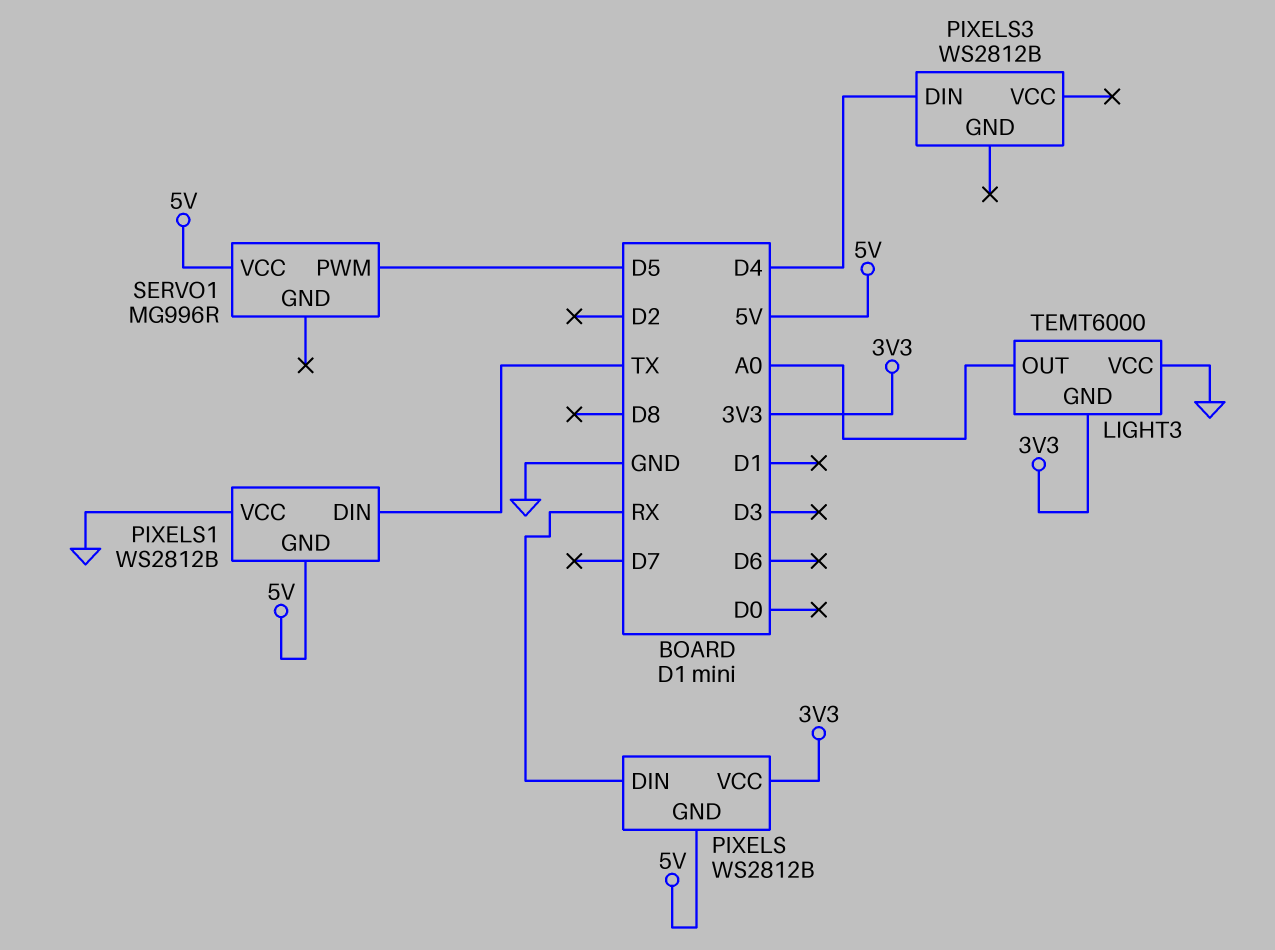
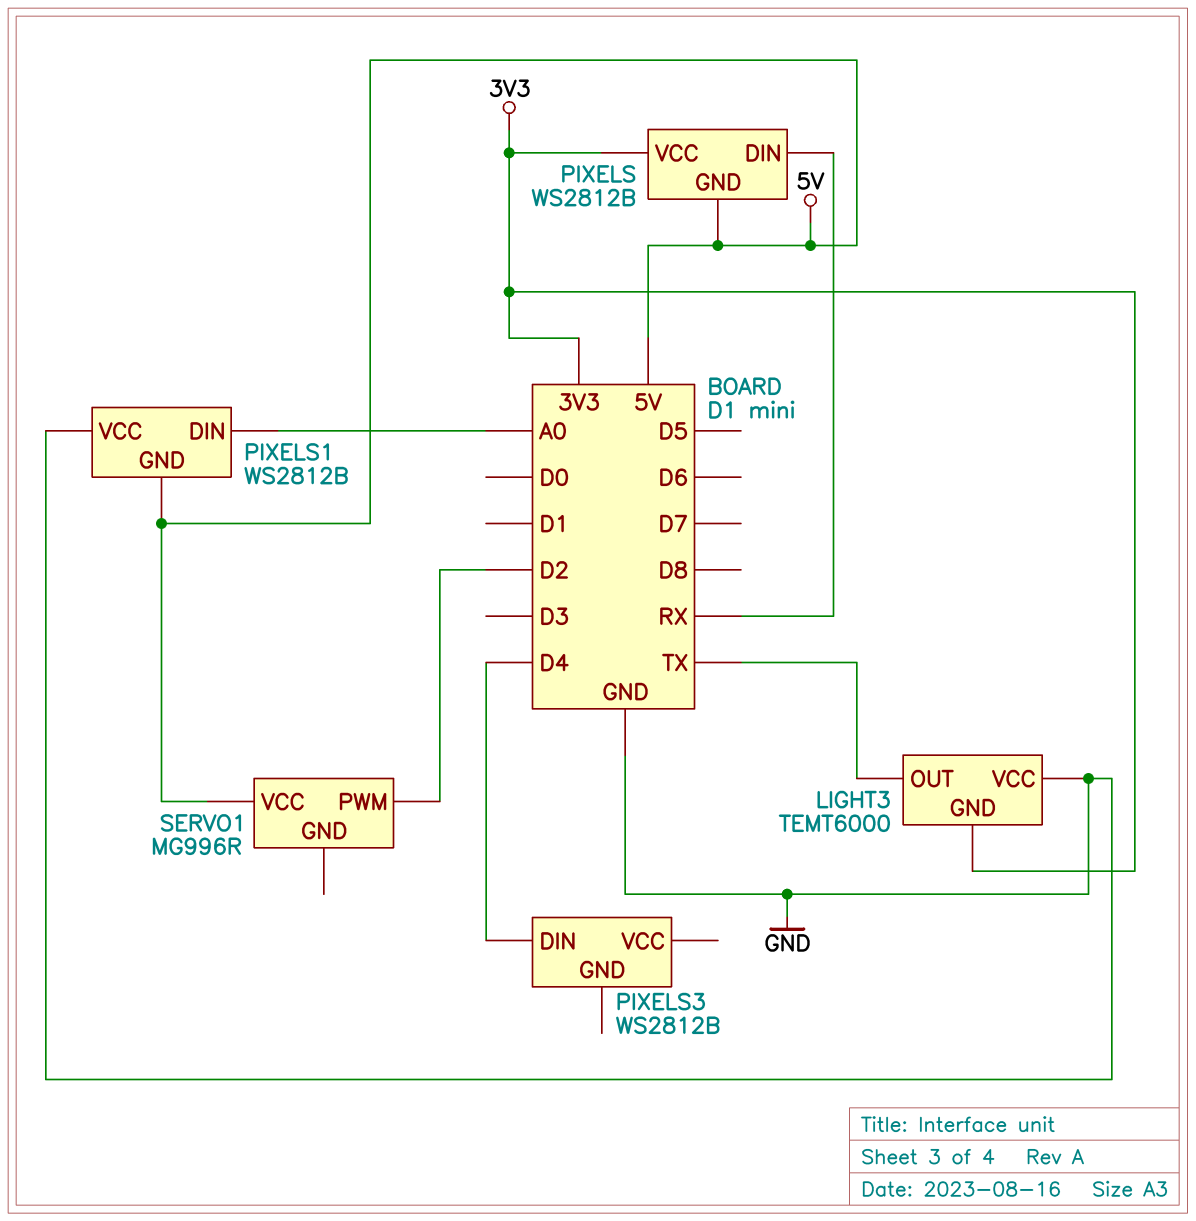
LIGHT3 pin OUT: A0 -> TX
PIXELS1 pin DIN: TX -> A0
SERVO1 pin PWM: D5 -> D2

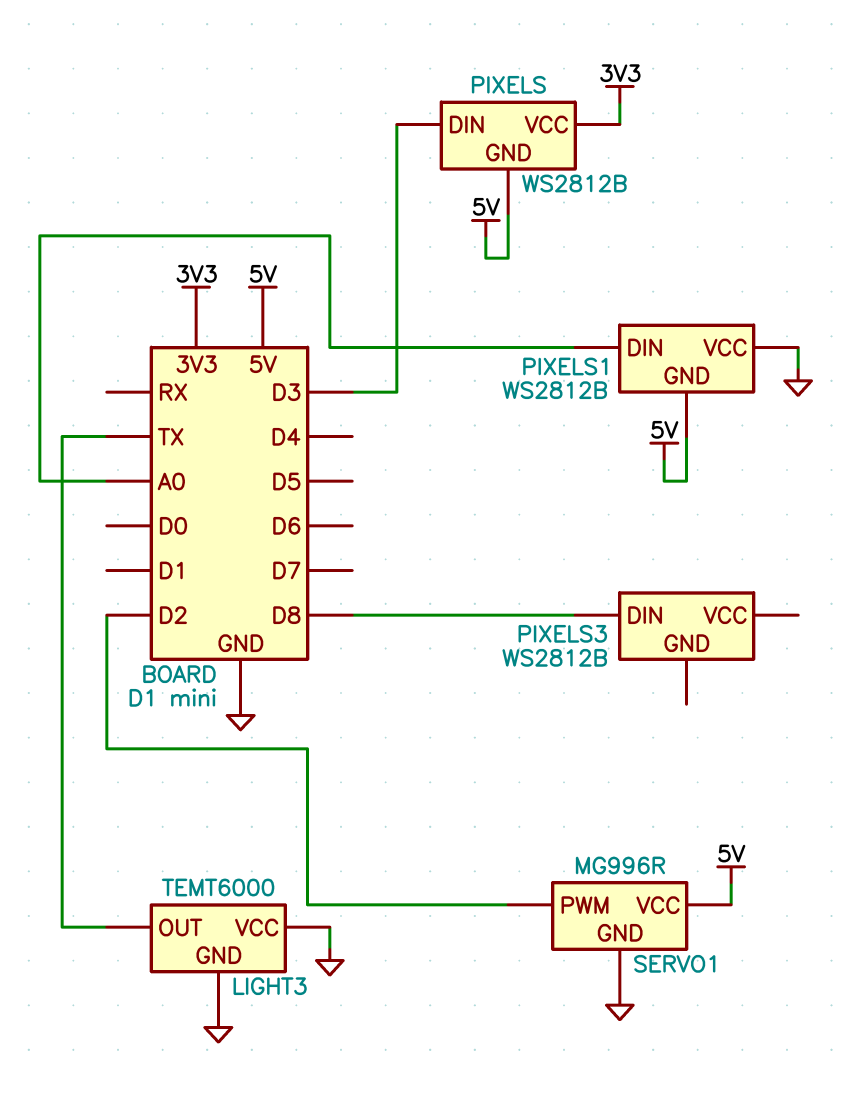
LIGHT3 pin GND: 3V3 -> GND
PIXELS pin DIN: RX -> D3
PIXELS3 pin DIN: D4 -> D8
SERVO1 pin GND: none -> GND

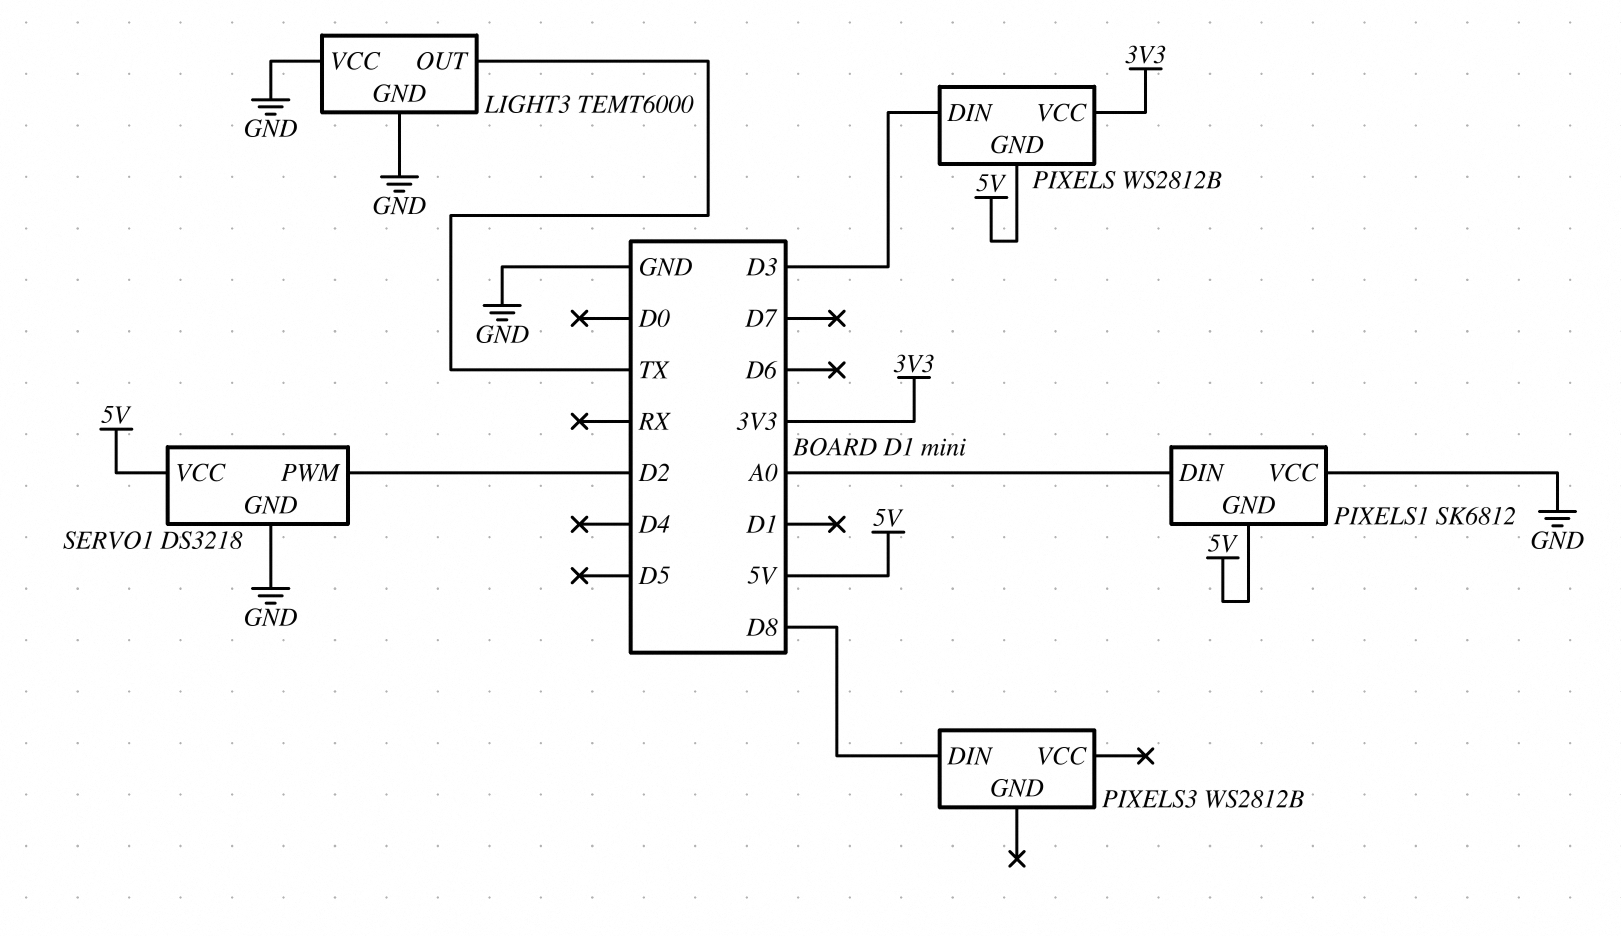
PIXELS1: WS2812B -> SK6812
SERVO1: MG996R -> DS3218

